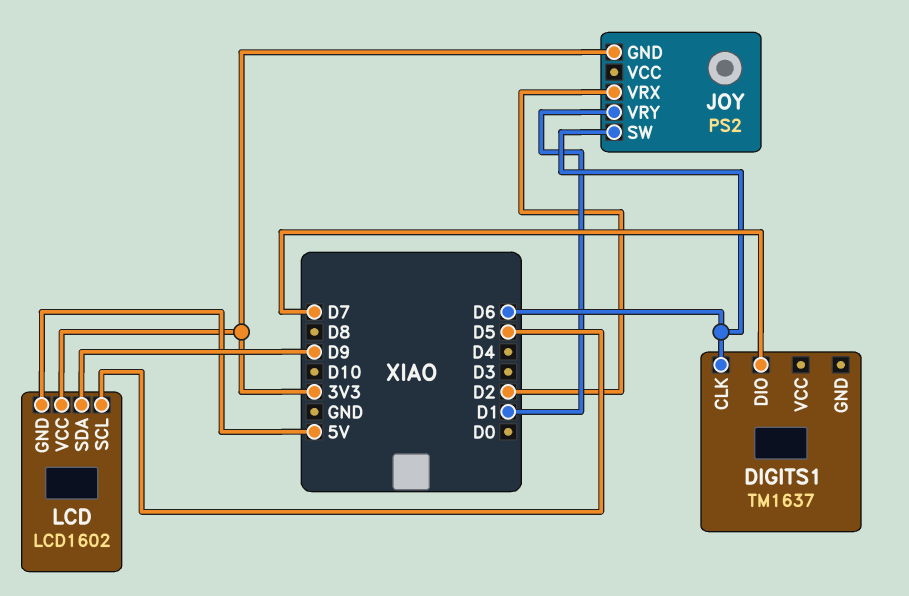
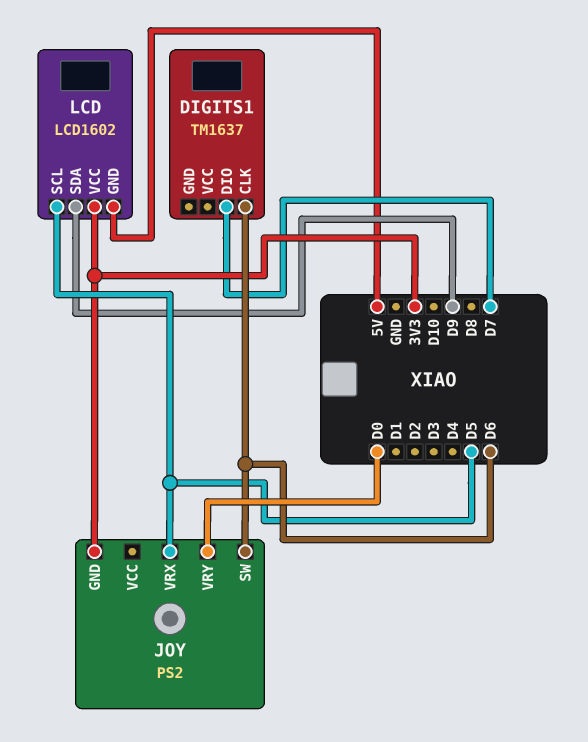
JOY pin VRX: D2 -> D5
JOY pin VRY: D1 -> D0

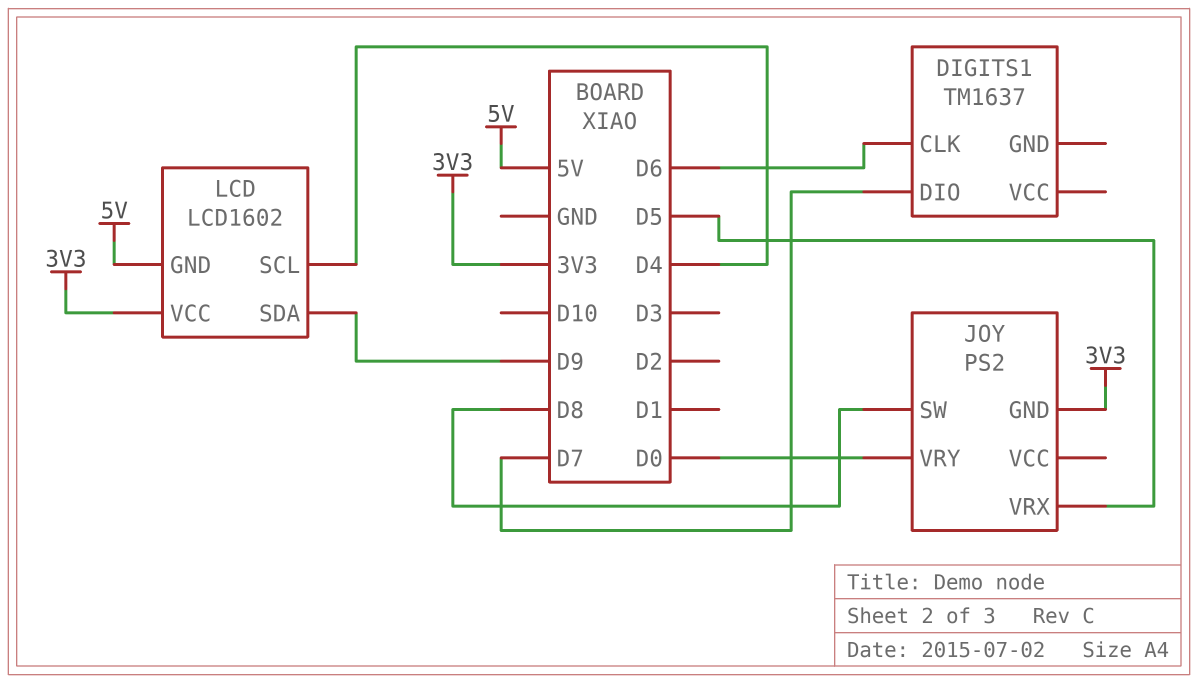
JOY pin SW: D6 -> D8
LCD pin SCL: D5 -> D4

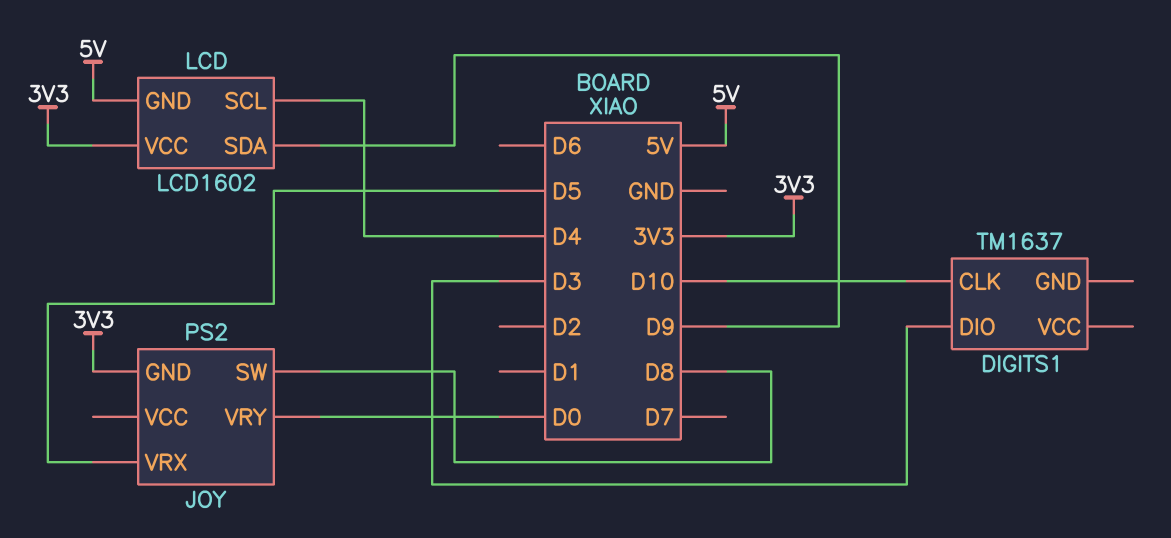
DIGITS1 pin CLK: D6 -> D10
DIGITS1 pin DIO: D7 -> D3

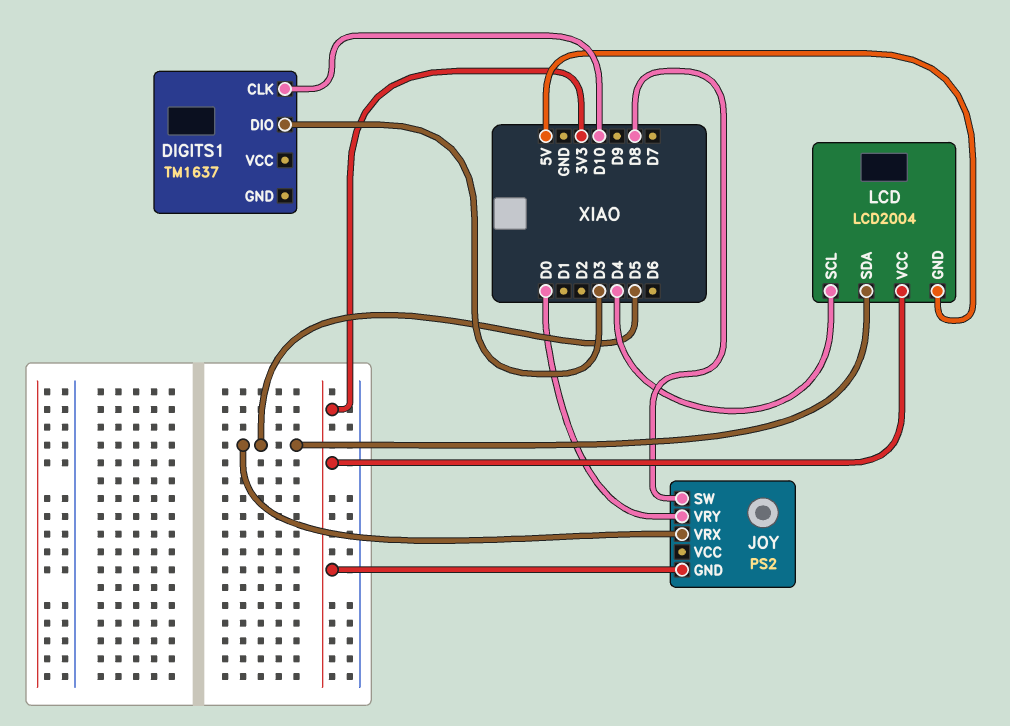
LCD: LCD1602 -> LCD2004
LCD pin SDA: D9 -> D5

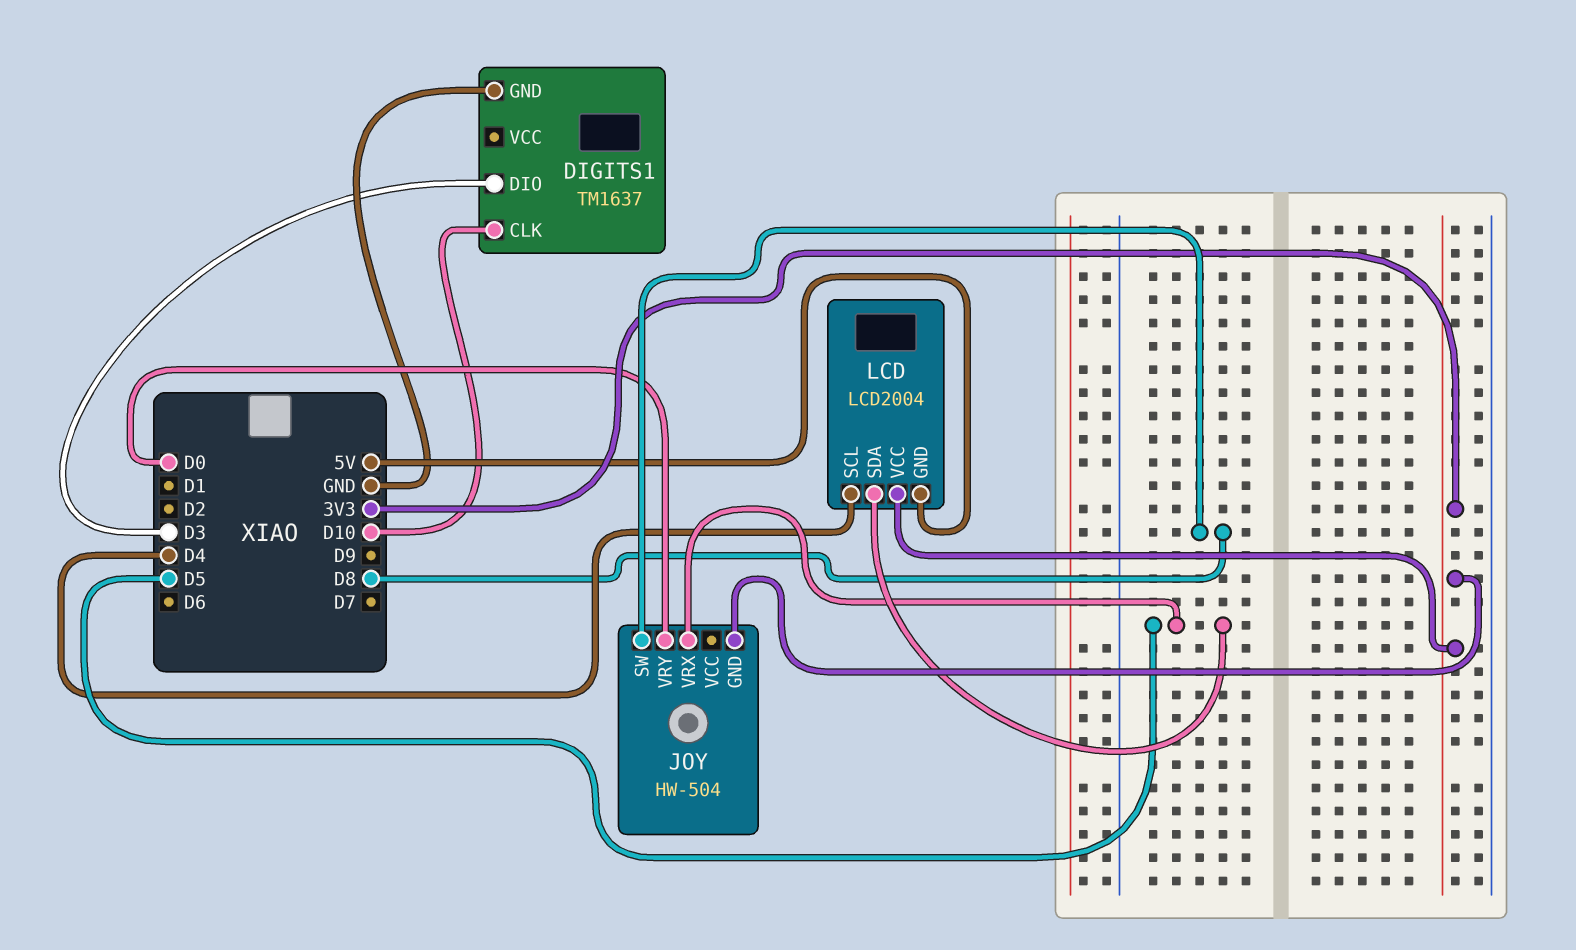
DIGITS1 pin GND: none -> GND
JOY: PS2 -> HW-504

